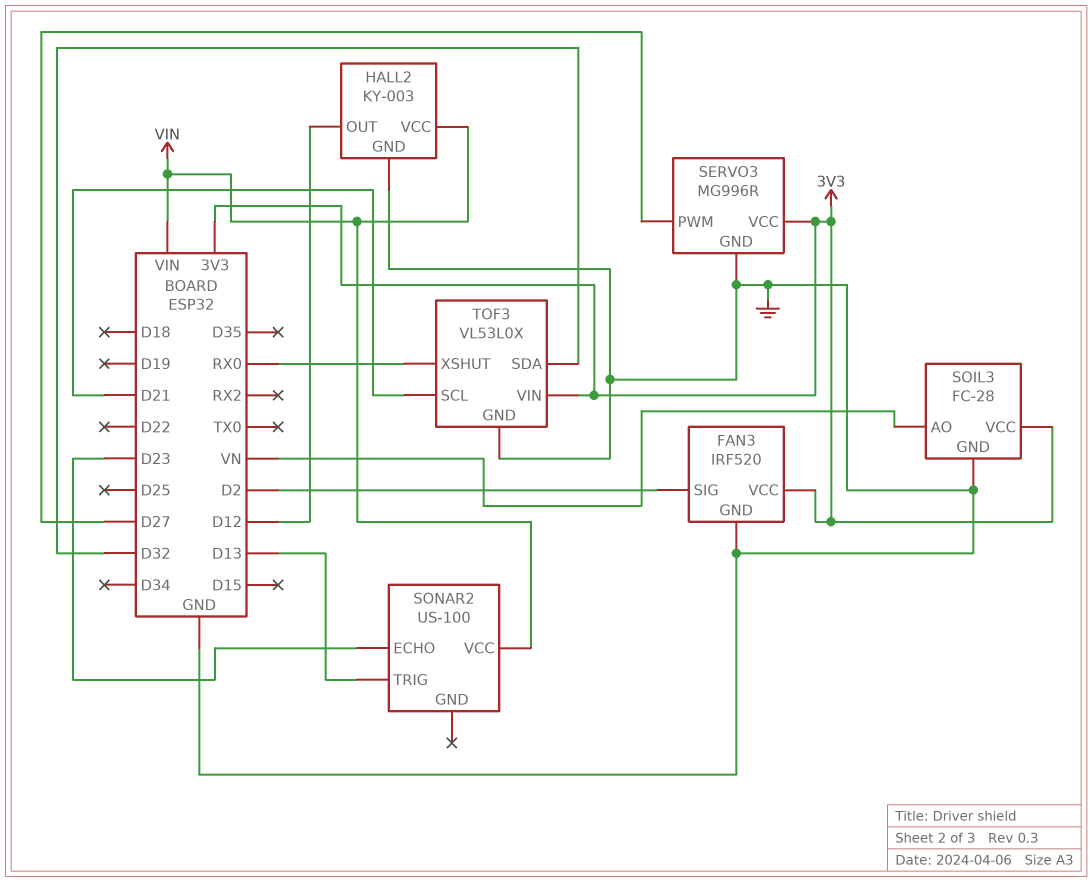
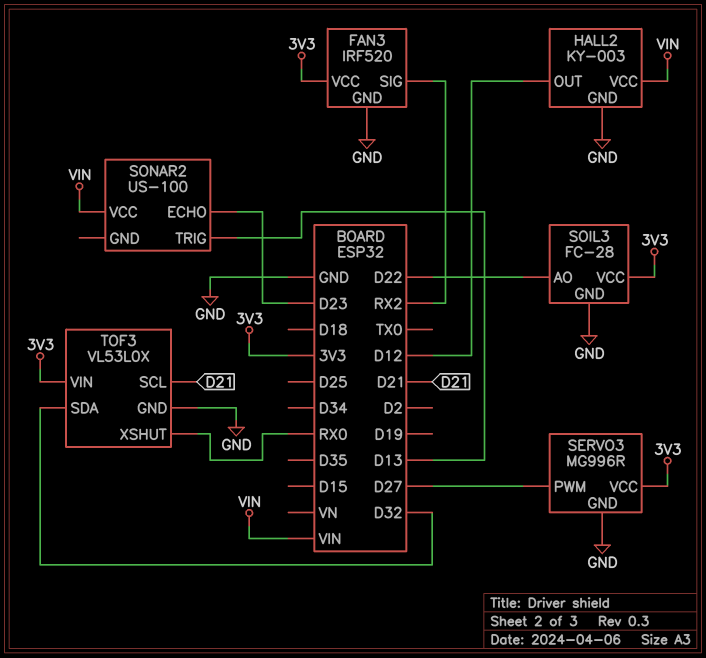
FAN3 pin SIG: D2 -> RX2
SOIL3 pin AO: VN -> D22

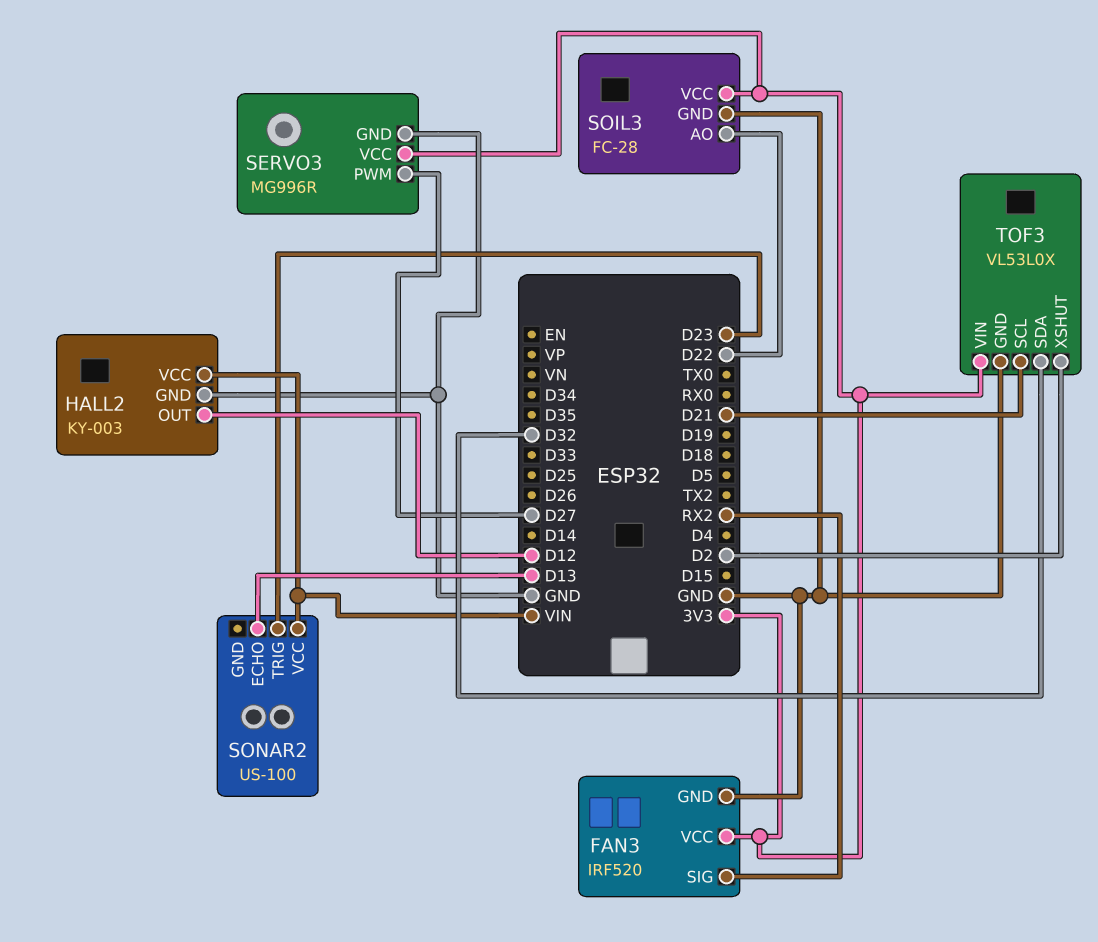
SONAR2 pin ECHO: D23 -> D13
SONAR2 pin TRIG: D13 -> D23
TOF3 pin XSHUT: RX0 -> D2

